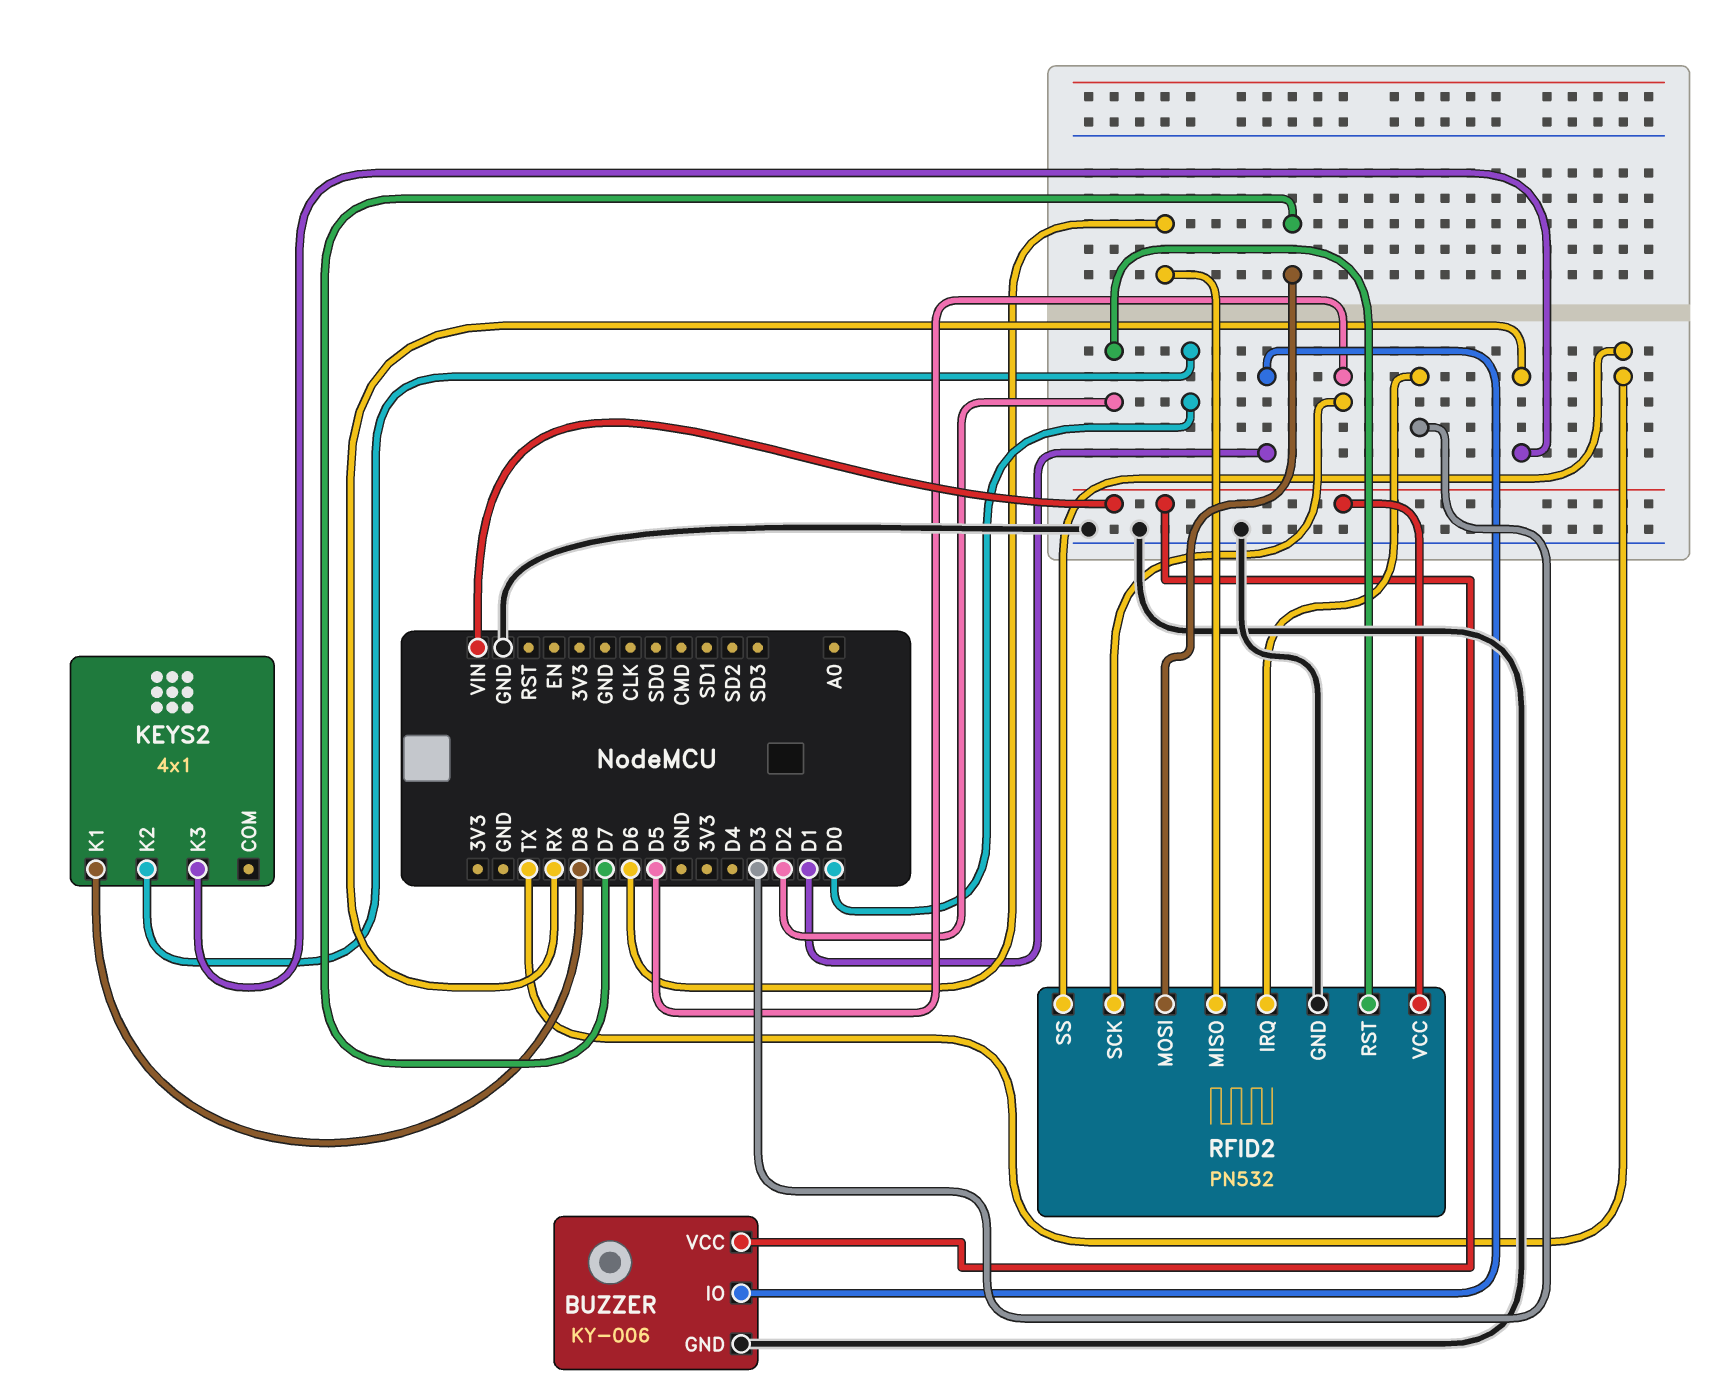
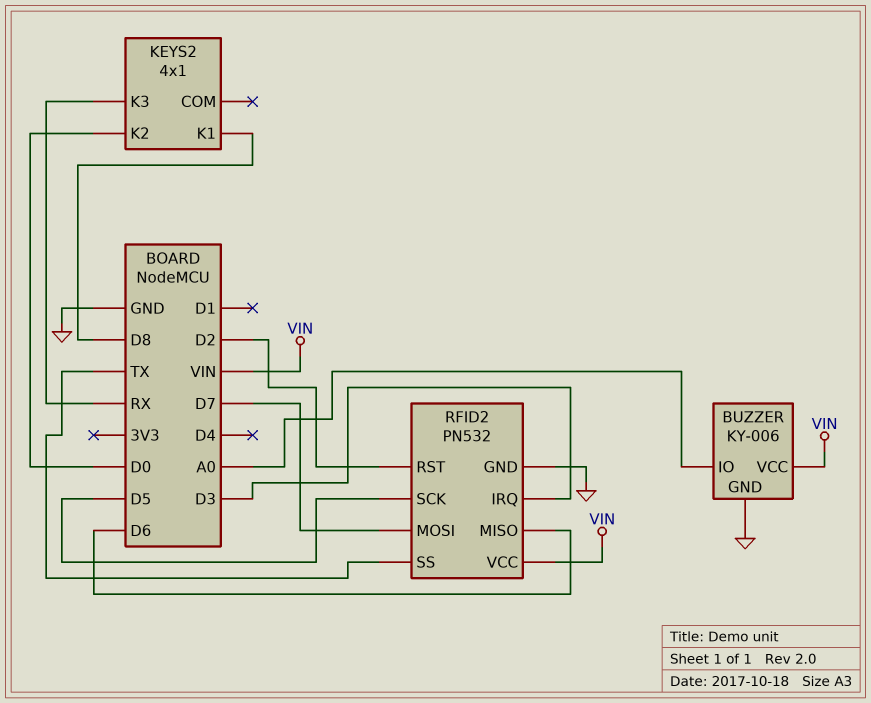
BUZZER pin IO: D1 -> A0

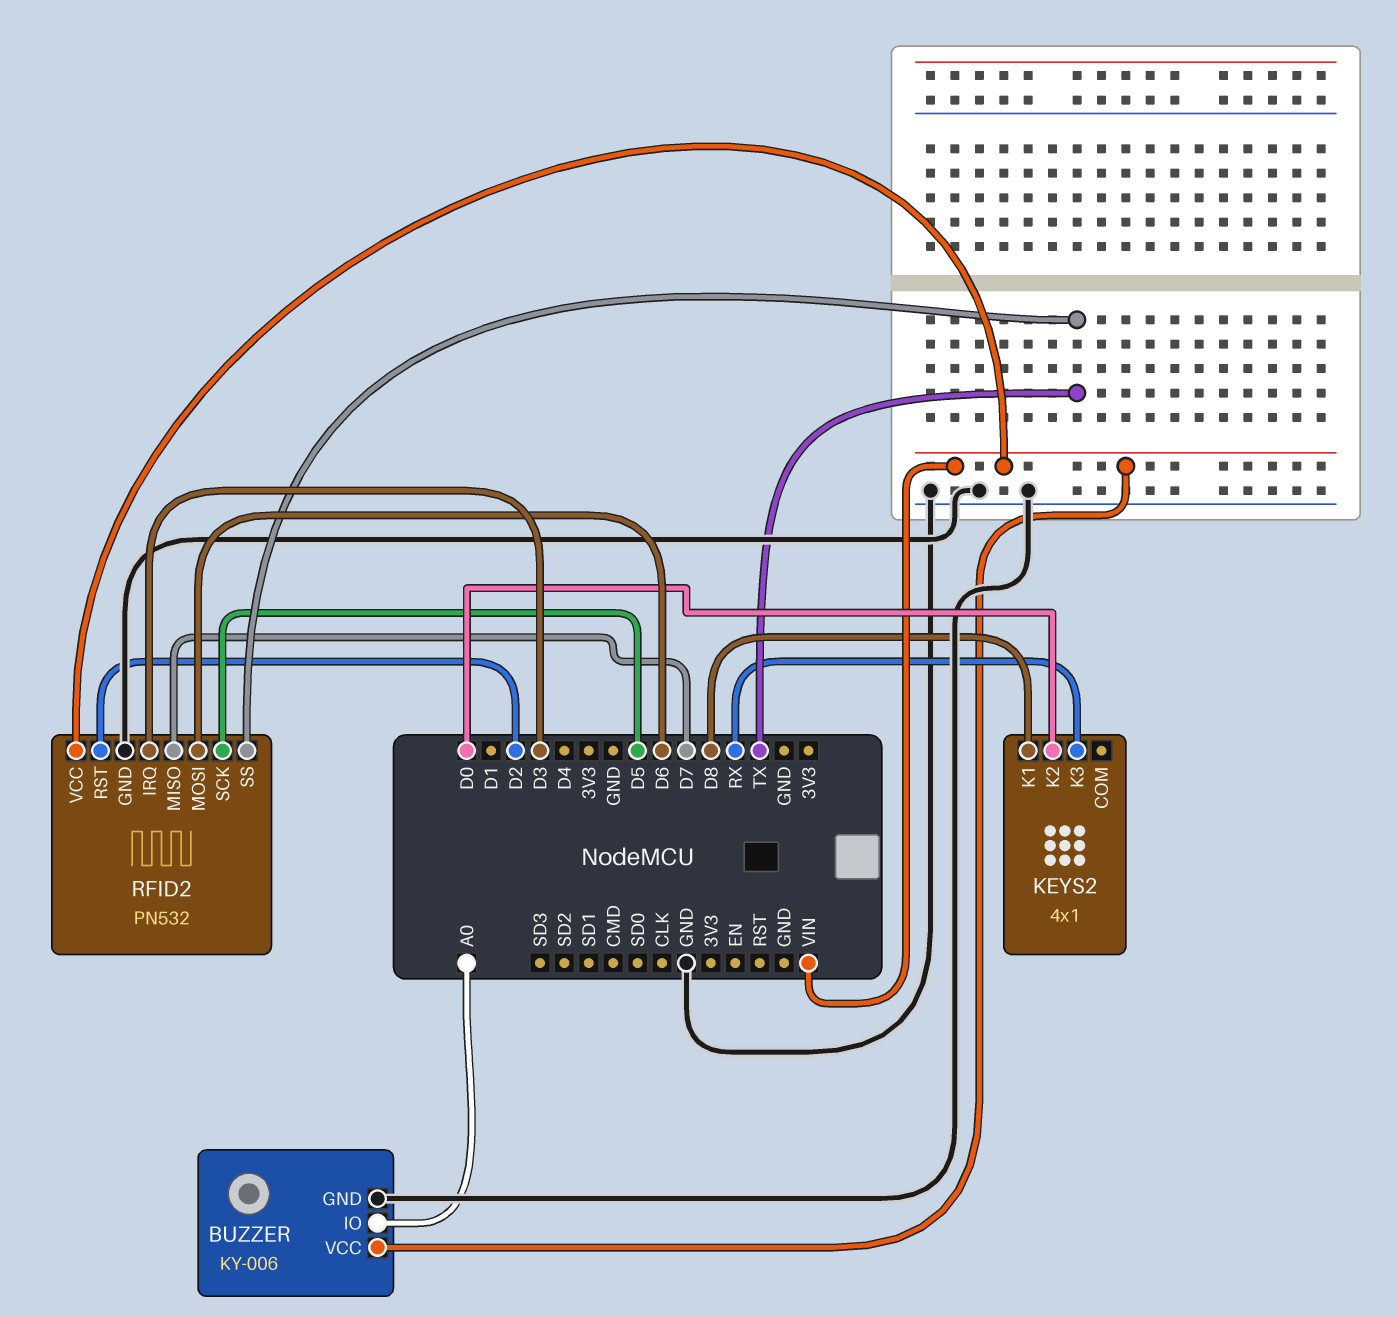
RFID2 pin MISO: D6 -> D7
RFID2 pin MOSI: D7 -> D6

